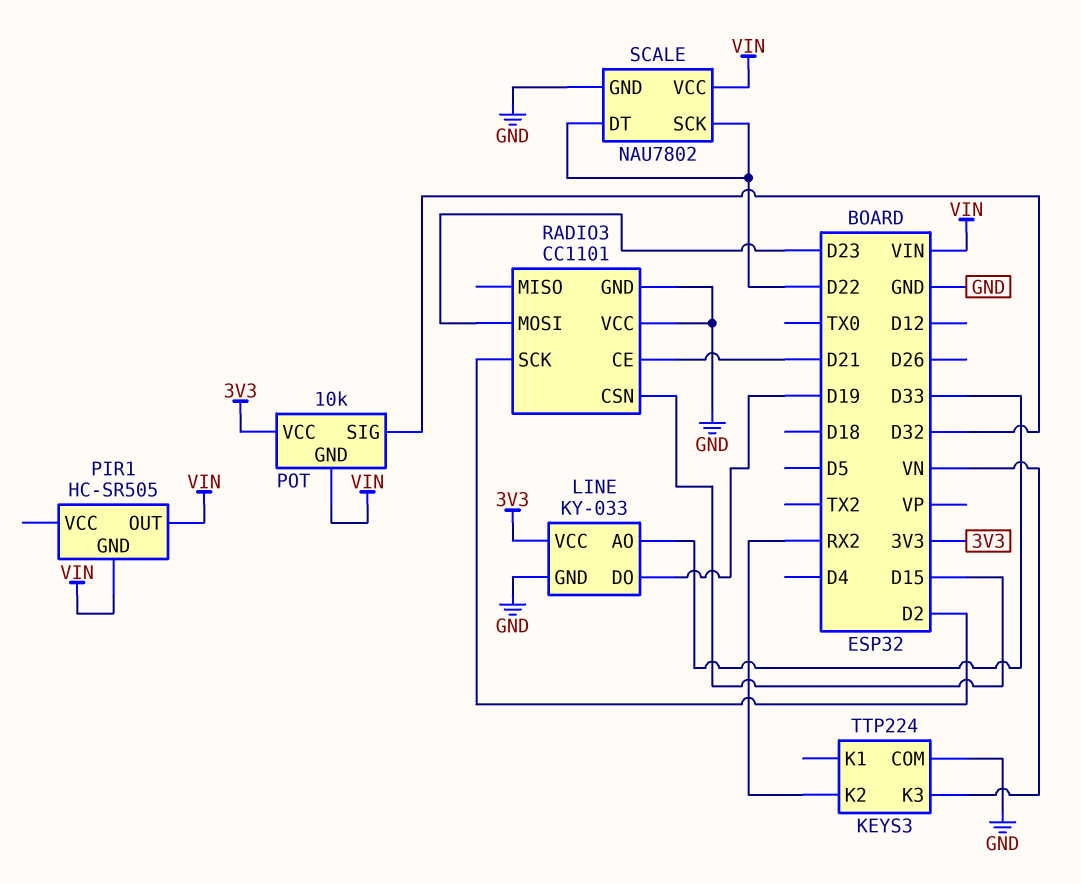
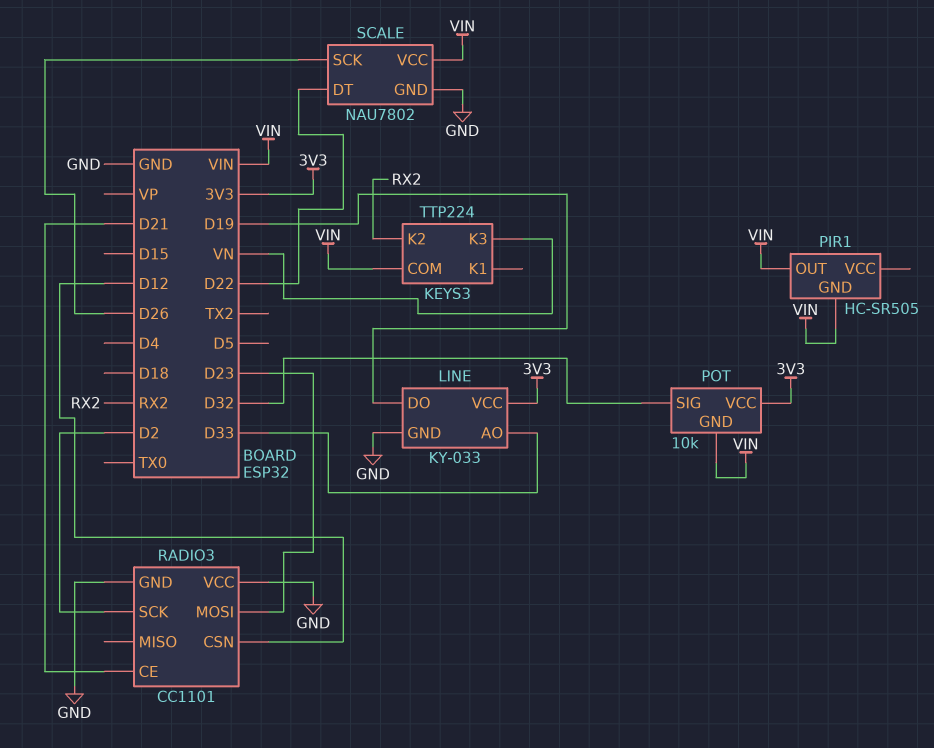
KEYS3 pin COM: GND -> VIN
RADIO3 pin CSN: D15 -> D12
SCALE pin SCK: D22 -> D26

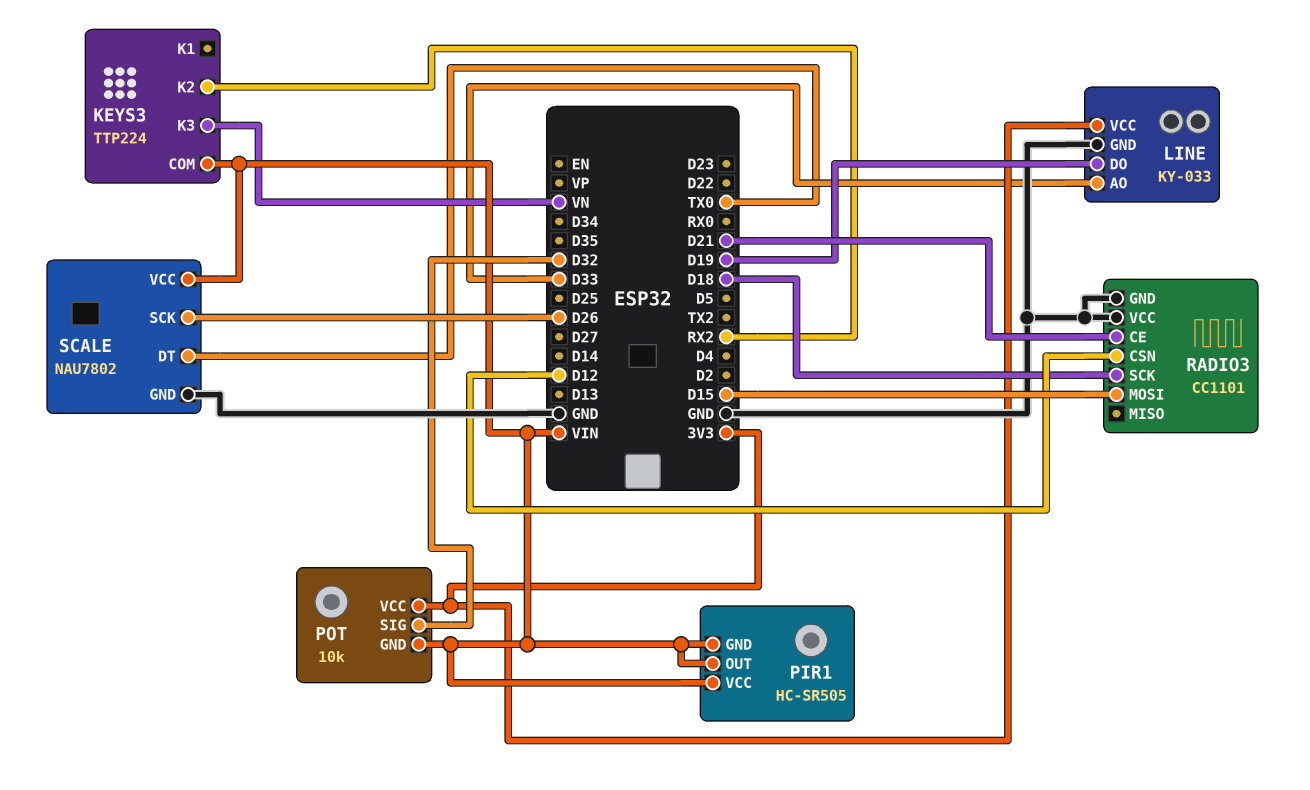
PIR1 pin VCC: none -> VIN
RADIO3 pin MOSI: D23 -> D15
RADIO3 pin SCK: D2 -> D18
SCALE pin DT: D22 -> TX0

